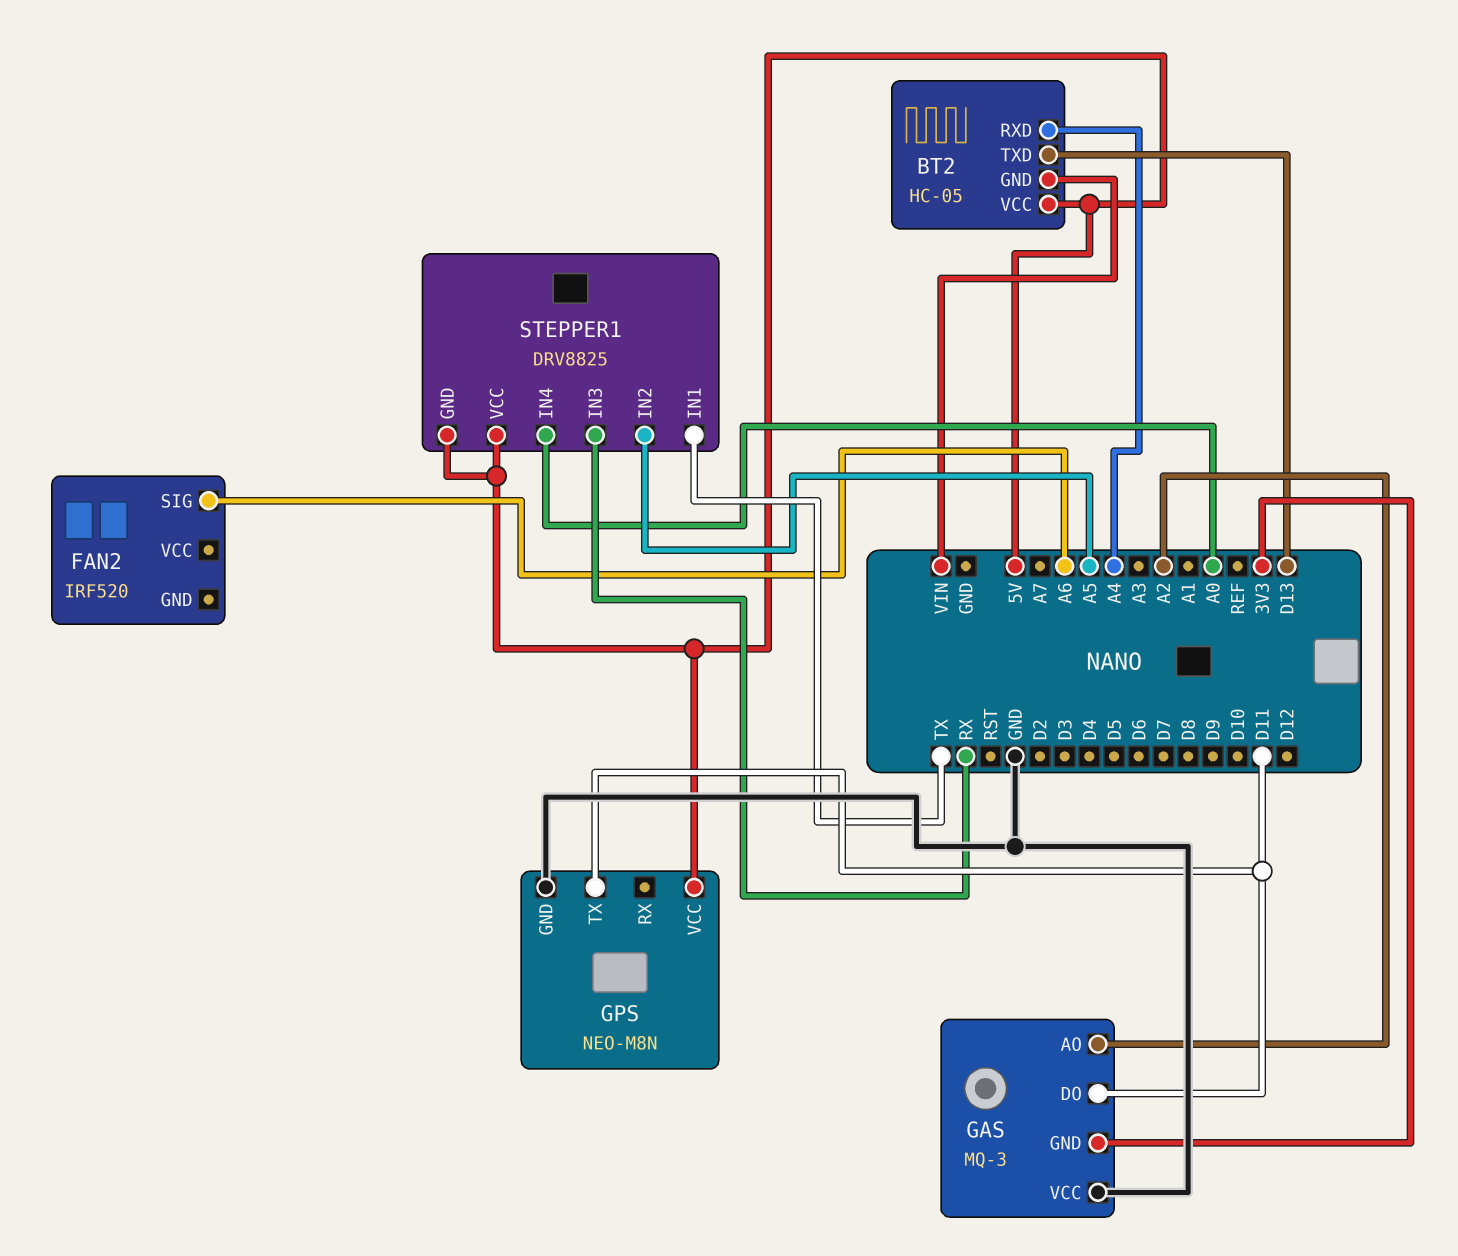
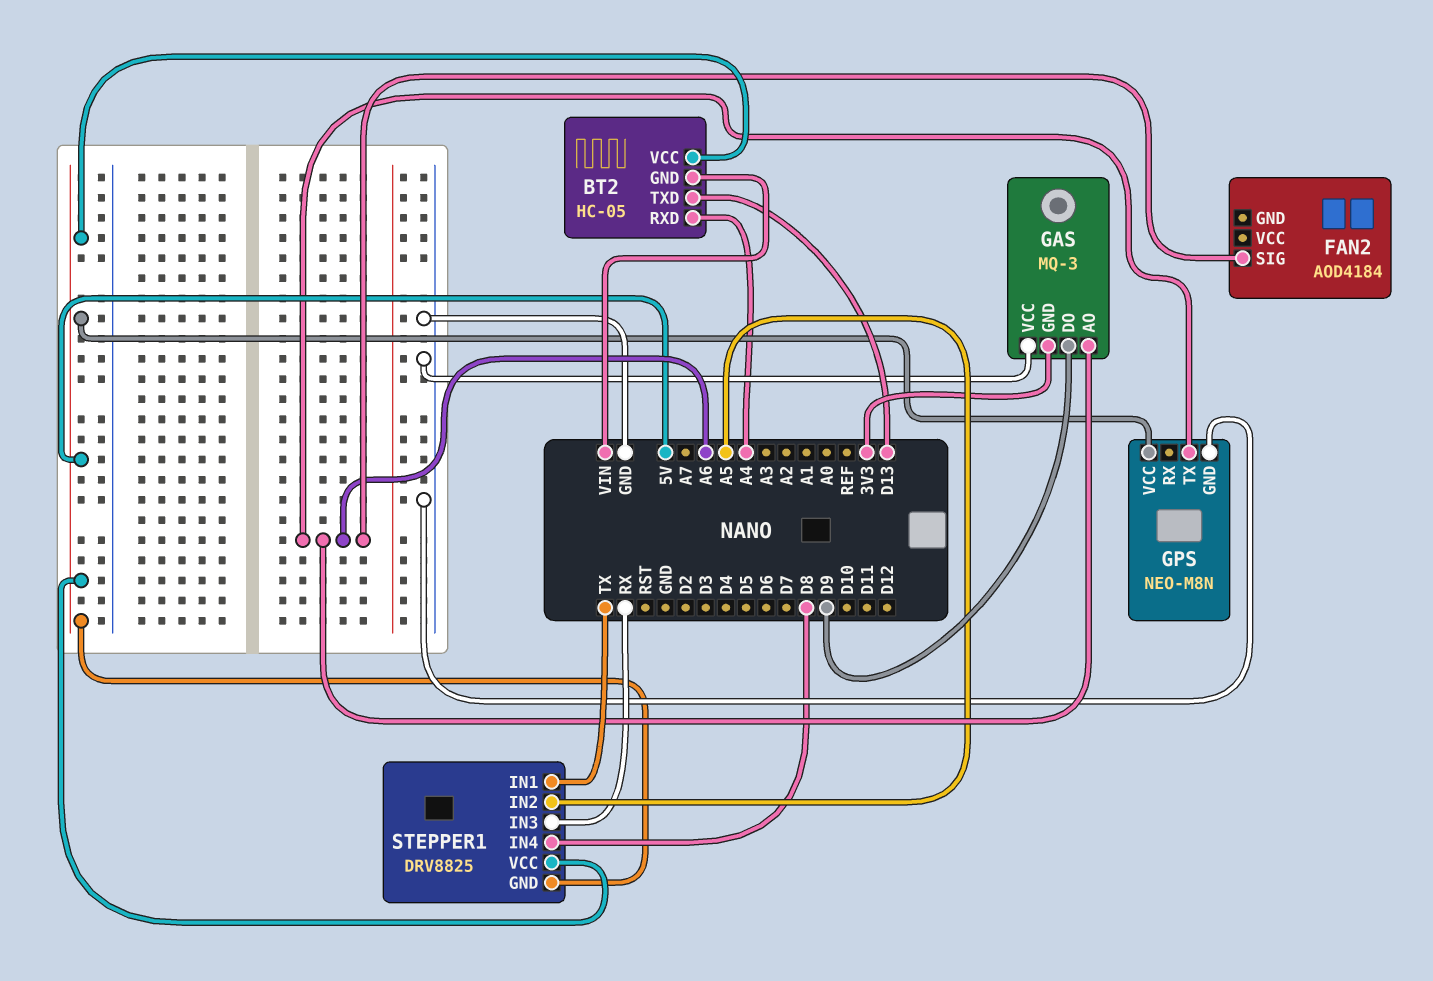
FAN2: IRF520 -> AOD4184
GAS pin AO: A2 -> A6
GAS pin DO: D11 -> D9
GPS pin TX: D11 -> A6
STEPPER1 pin IN4: A0 -> D8

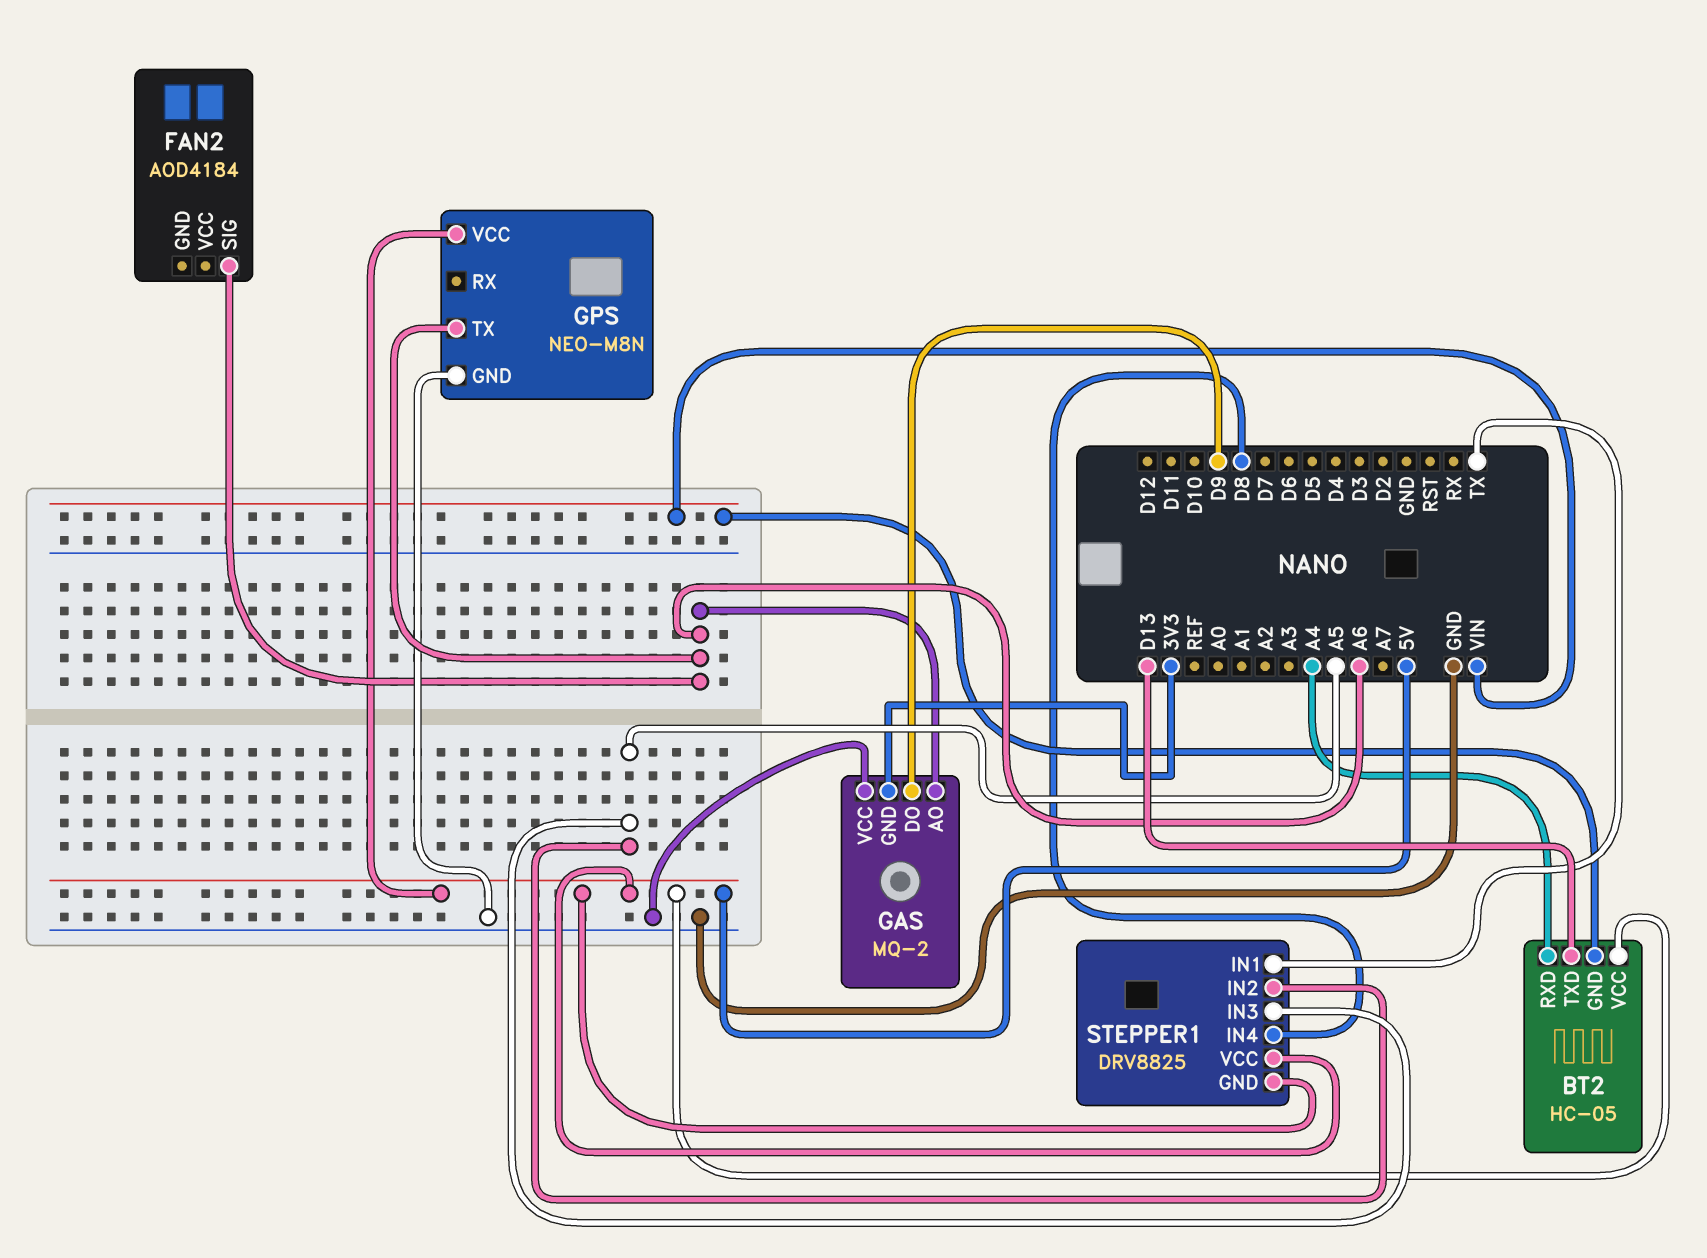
GAS: MQ-3 -> MQ-2
STEPPER1 pin IN3: RX -> A5

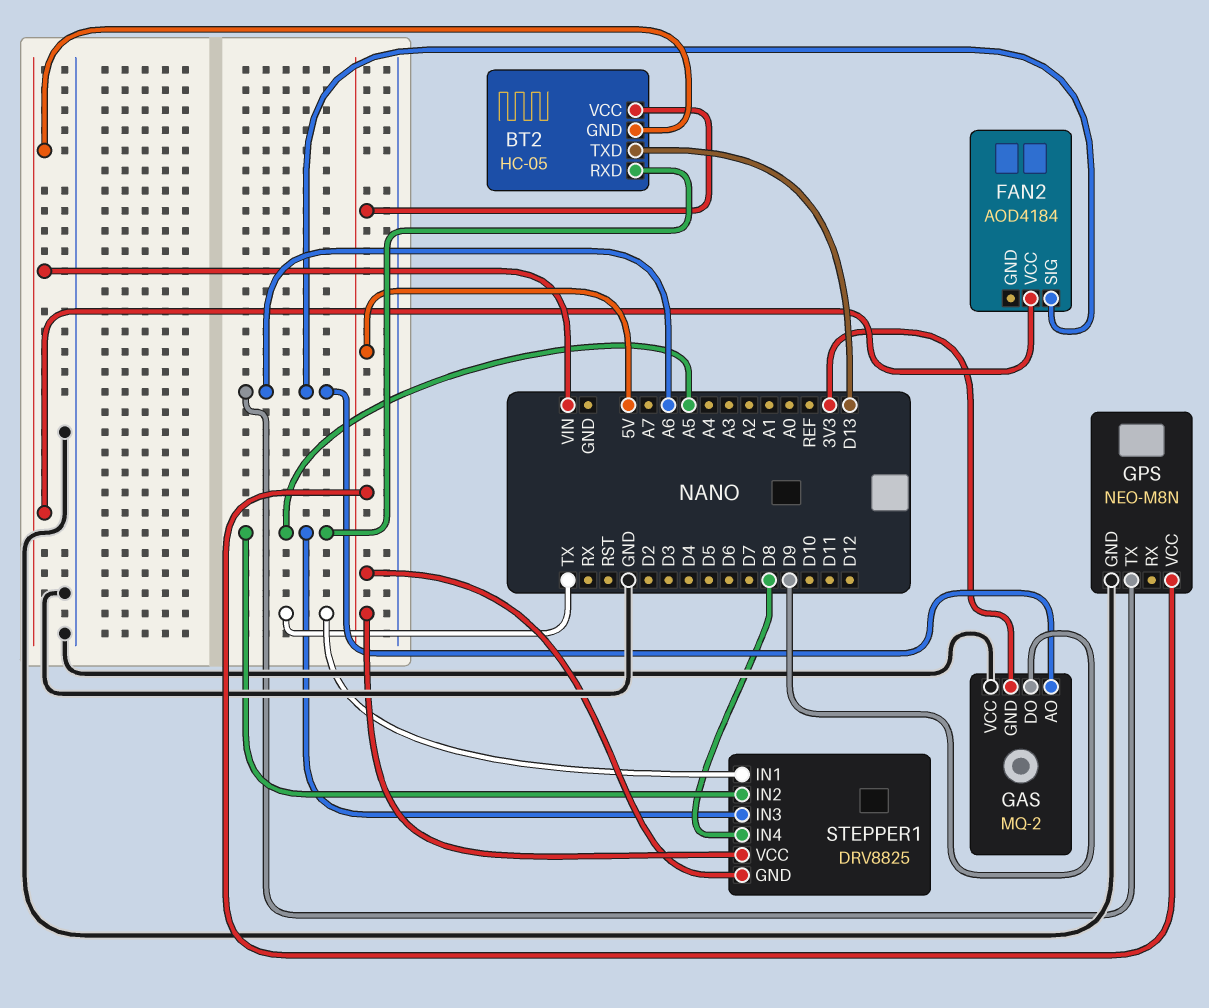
BT2 pin RXD: A4 -> A5
FAN2 pin VCC: none -> VIN

